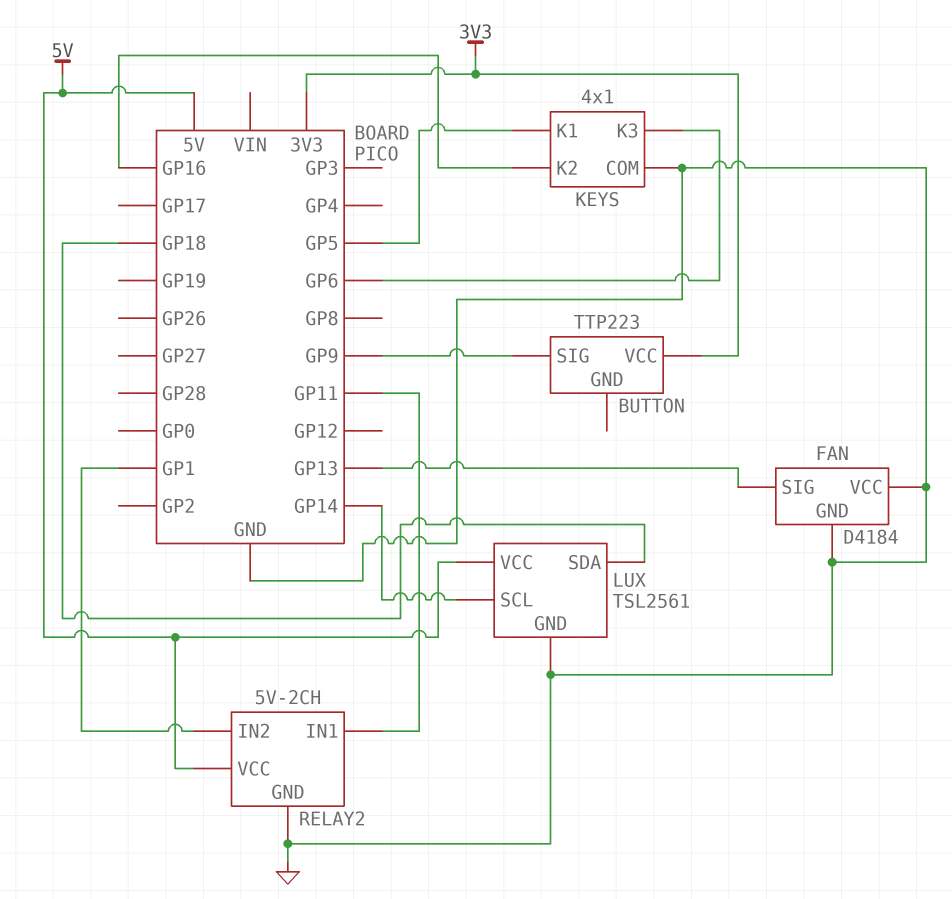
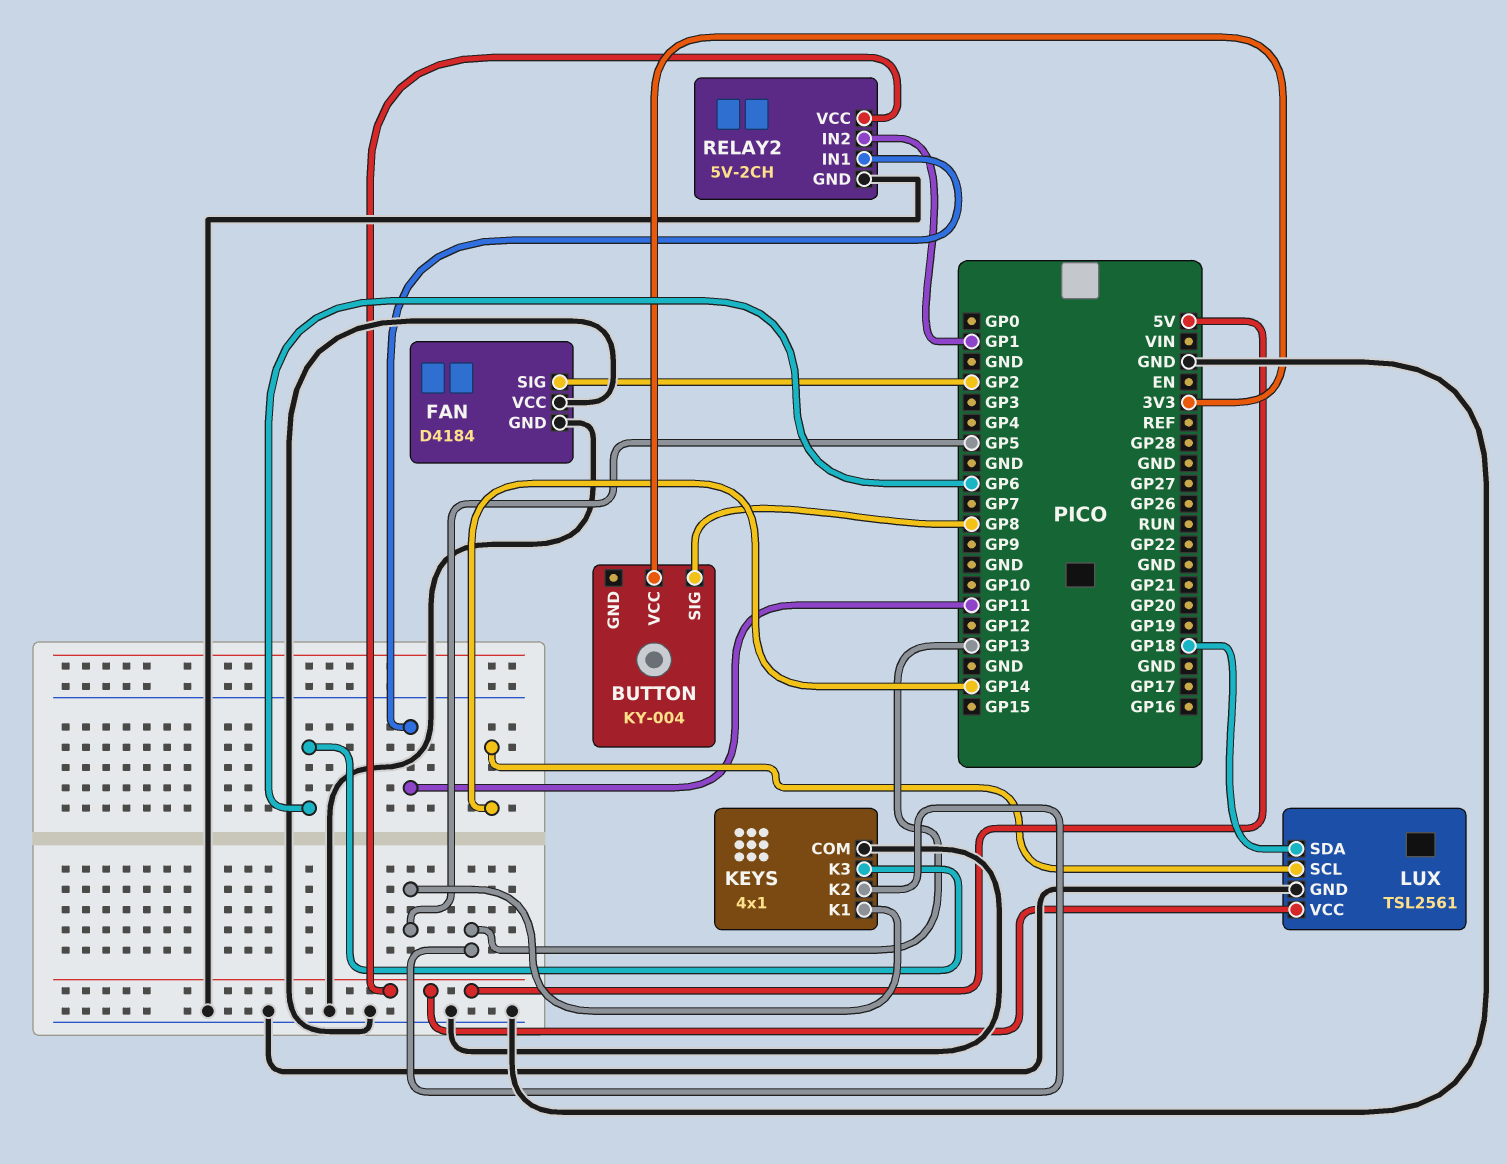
BUTTON: TTP223 -> KY-004
BUTTON pin SIG: GP9 -> GP8
FAN pin SIG: GP13 -> GP2
KEYS pin K2: GP16 -> GP13

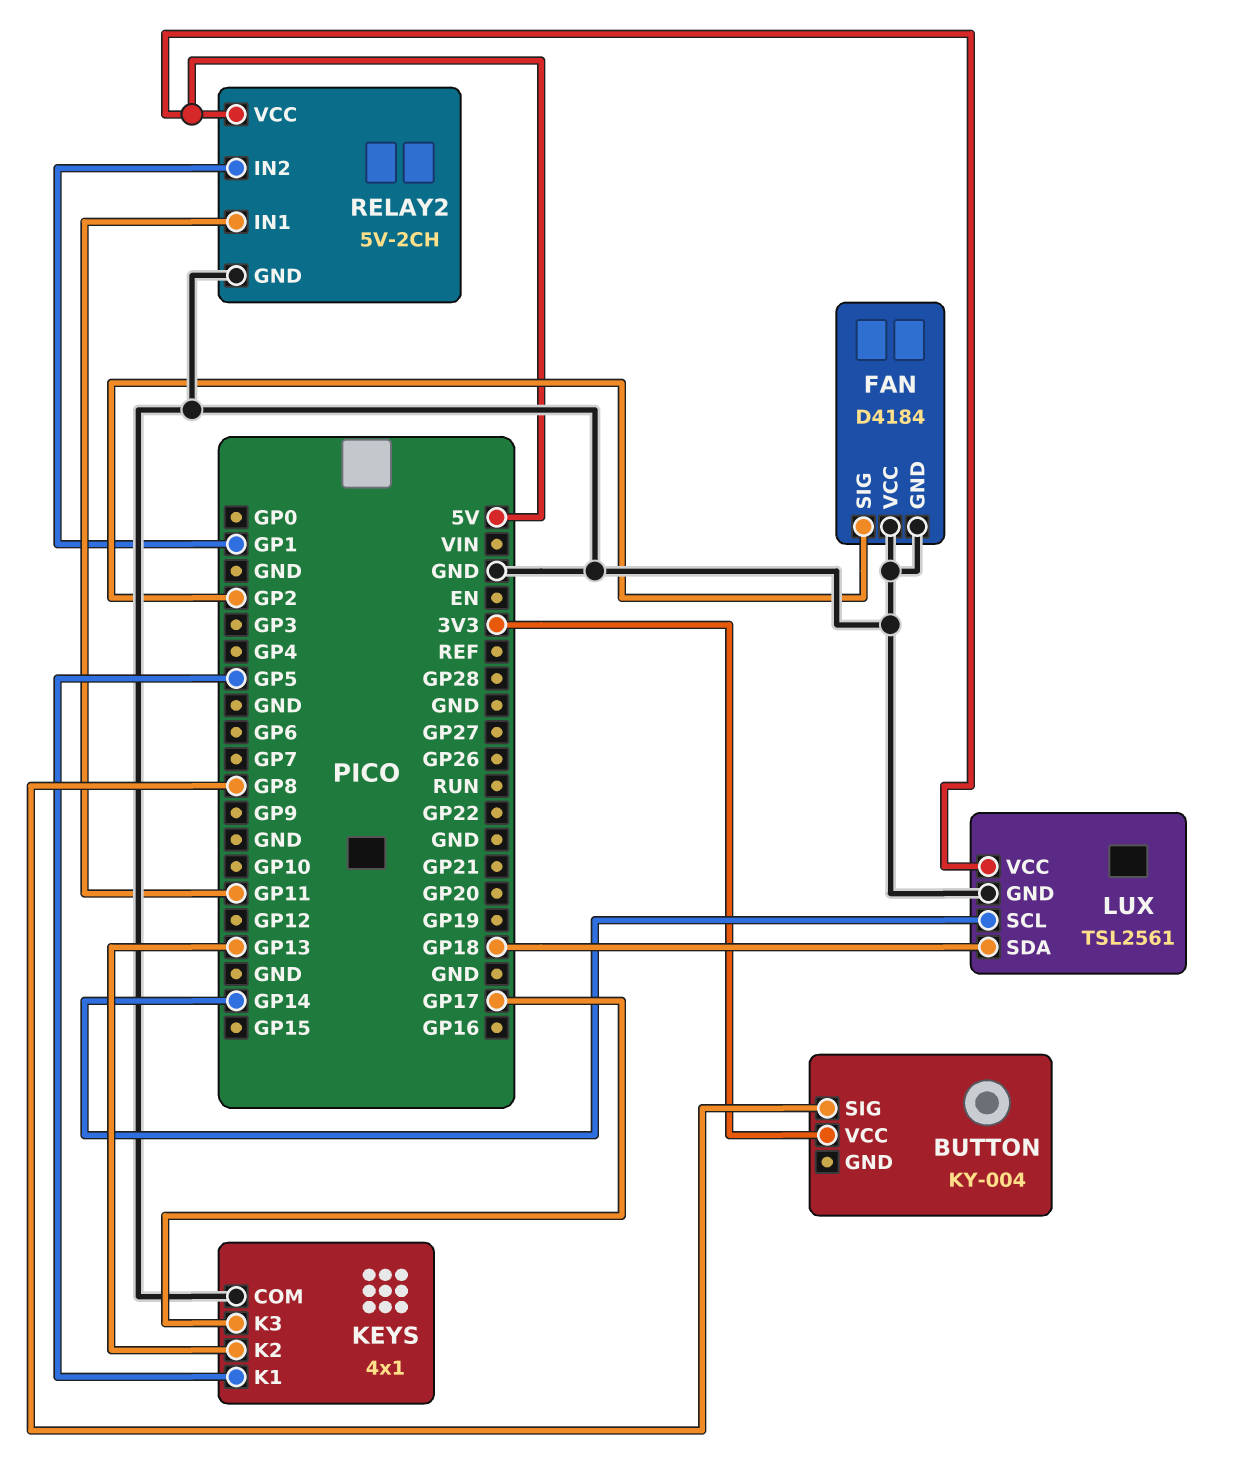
KEYS pin K3: GP6 -> GP17

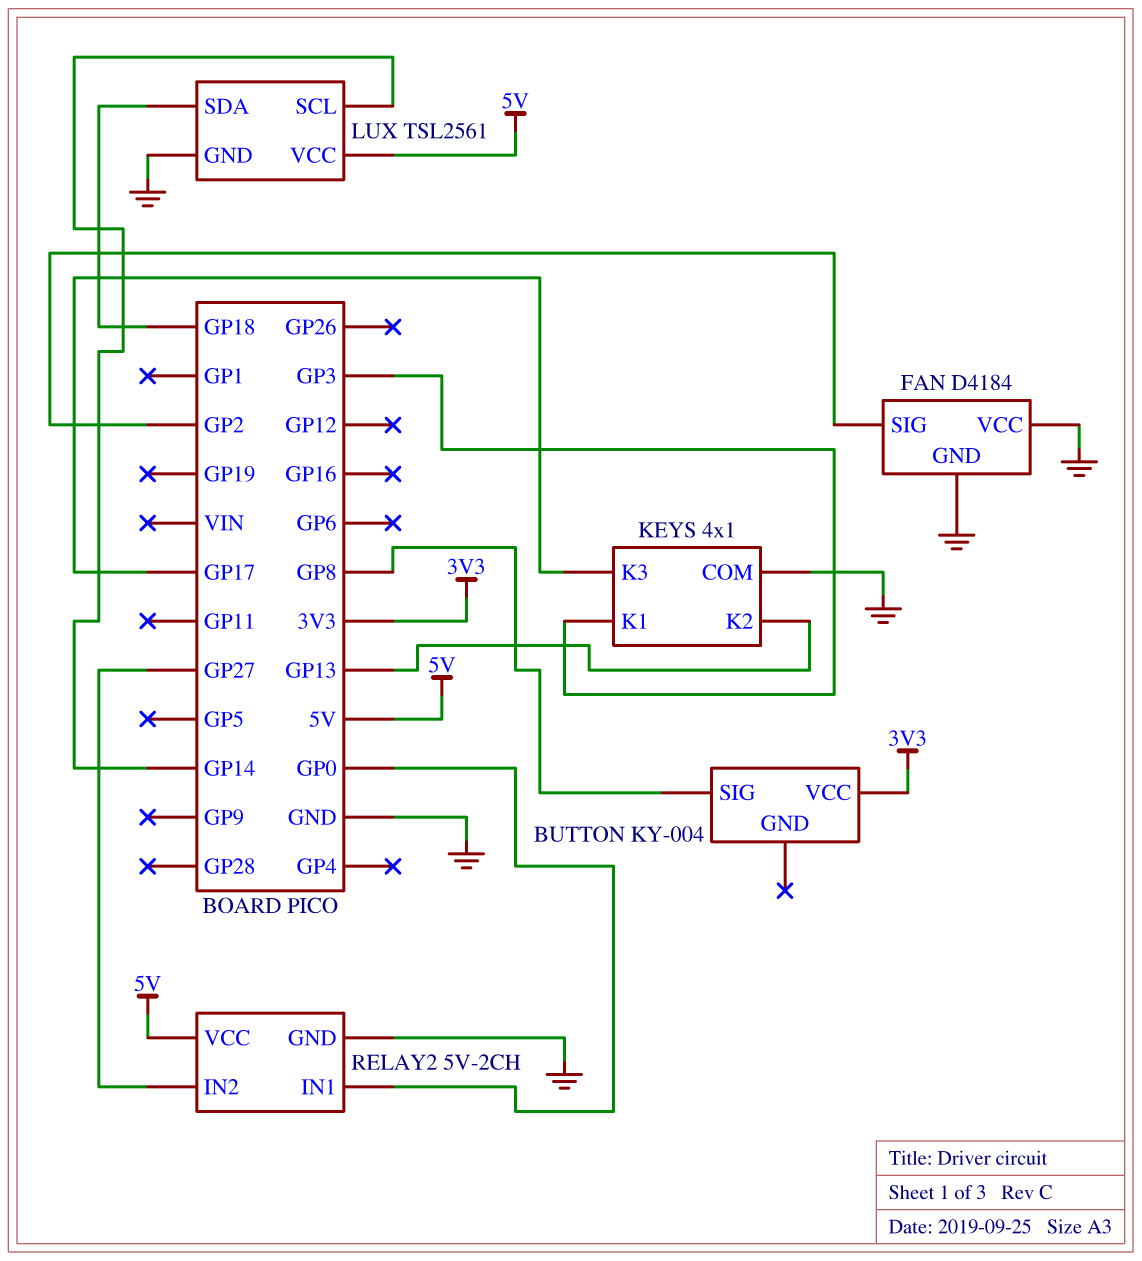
KEYS pin K1: GP5 -> GP3
RELAY2 pin IN1: GP11 -> GP0
RELAY2 pin IN2: GP1 -> GP27

